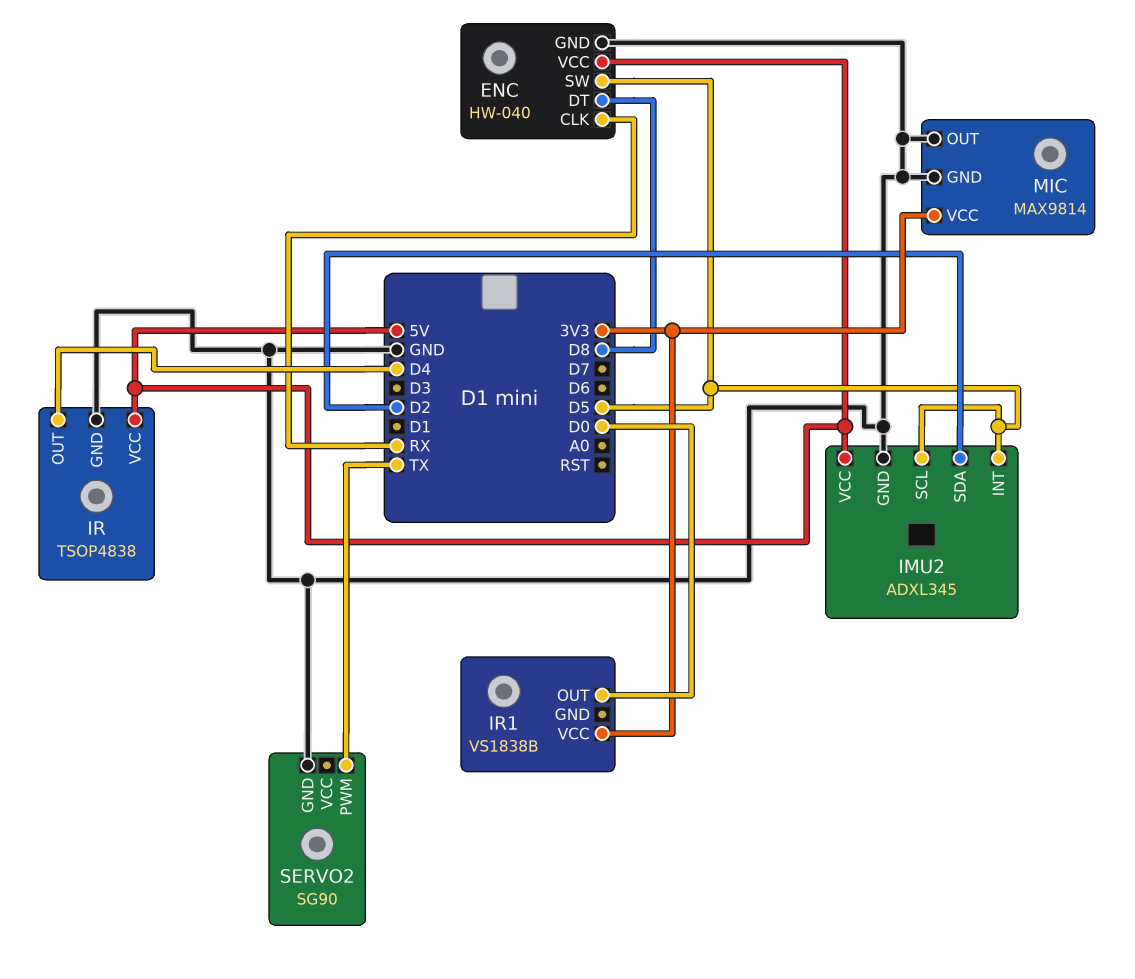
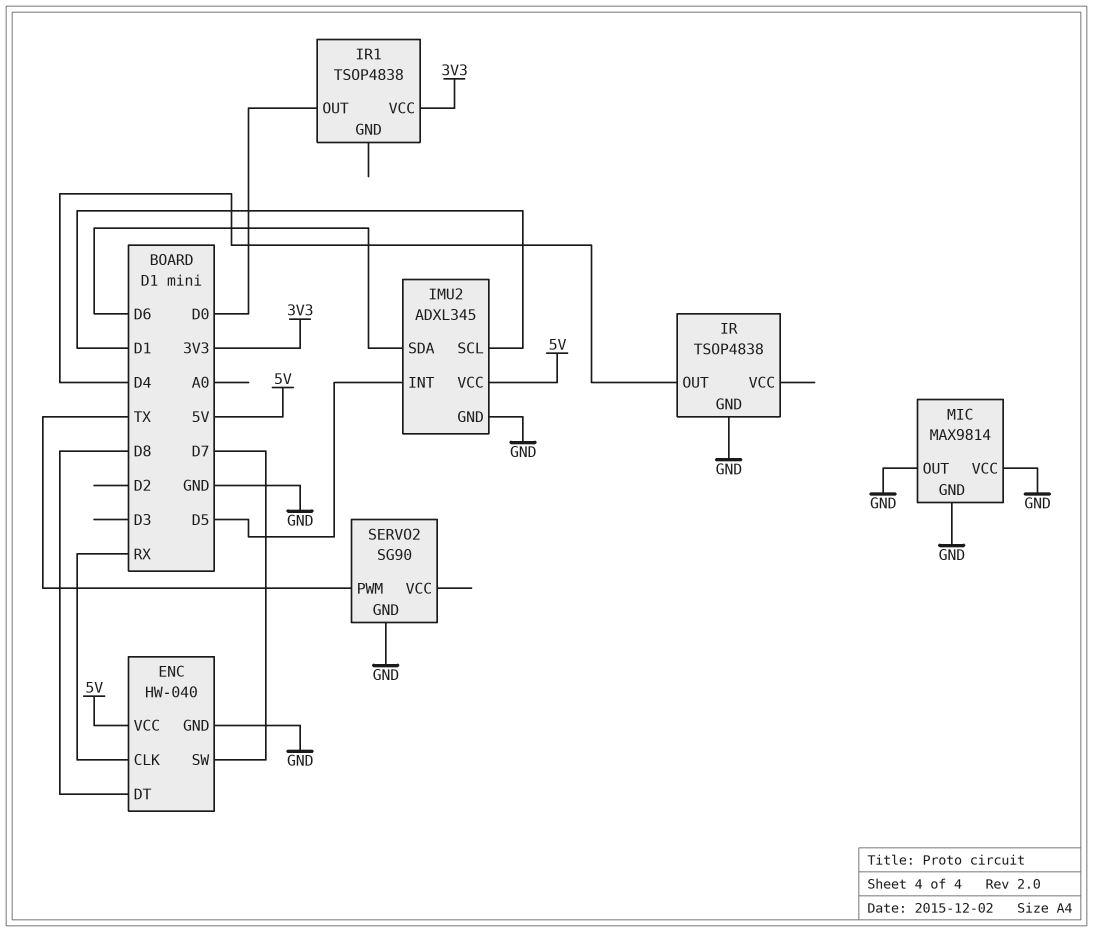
ENC pin SW: D5 -> D7
IMU2 pin SCL: D5 -> D1
IMU2 pin SDA: D2 -> D6
IR pin VCC: 5V -> none
IR1: VS1838B -> TSOP4838
MIC pin VCC: 3V3 -> GND

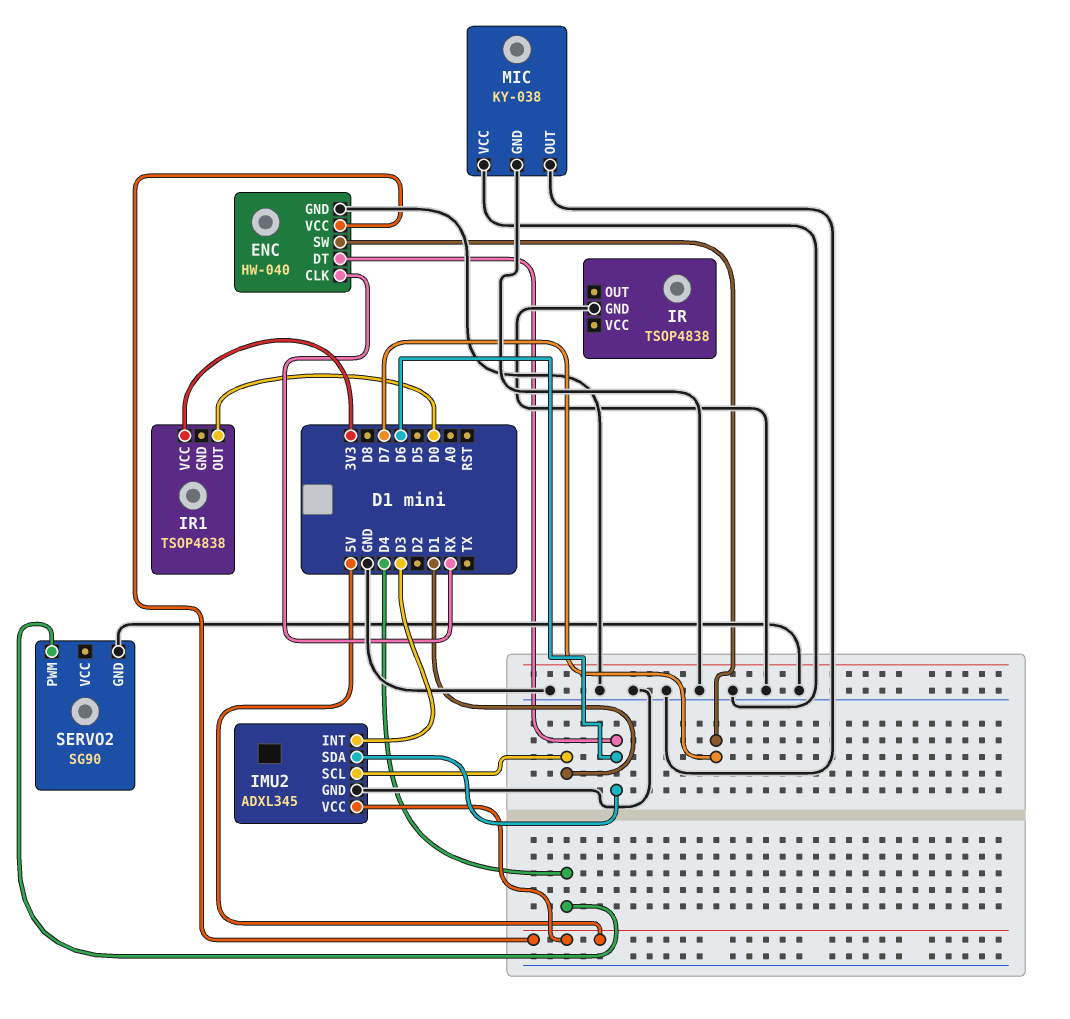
ENC pin DT: D8 -> D6
IMU2 pin INT: D5 -> D3
IR pin OUT: D4 -> none
MIC: MAX9814 -> KY-038
SERVO2 pin PWM: TX -> D4

